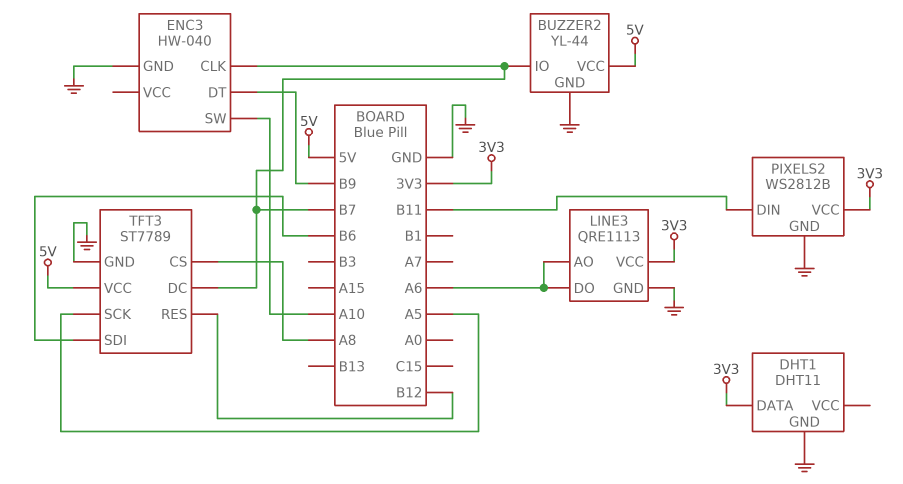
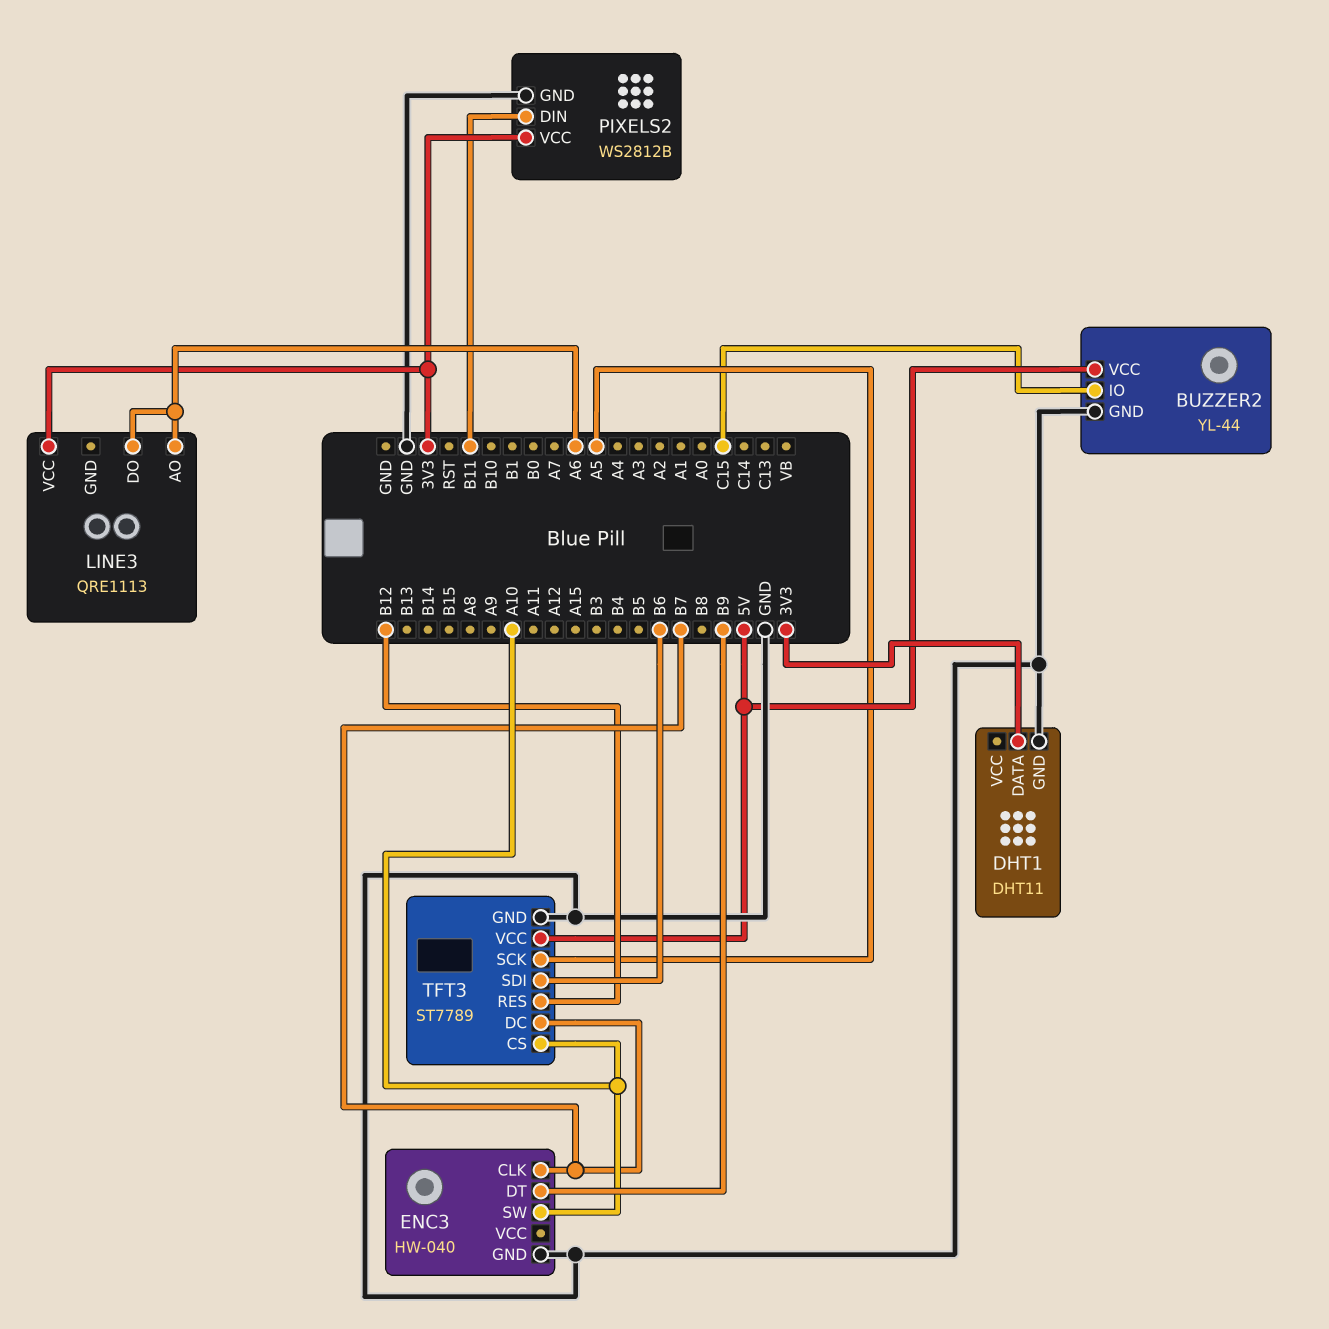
BUZZER2 pin IO: B7 -> C15
LINE3 pin GND: GND -> none
TFT3 pin CS: A8 -> A10

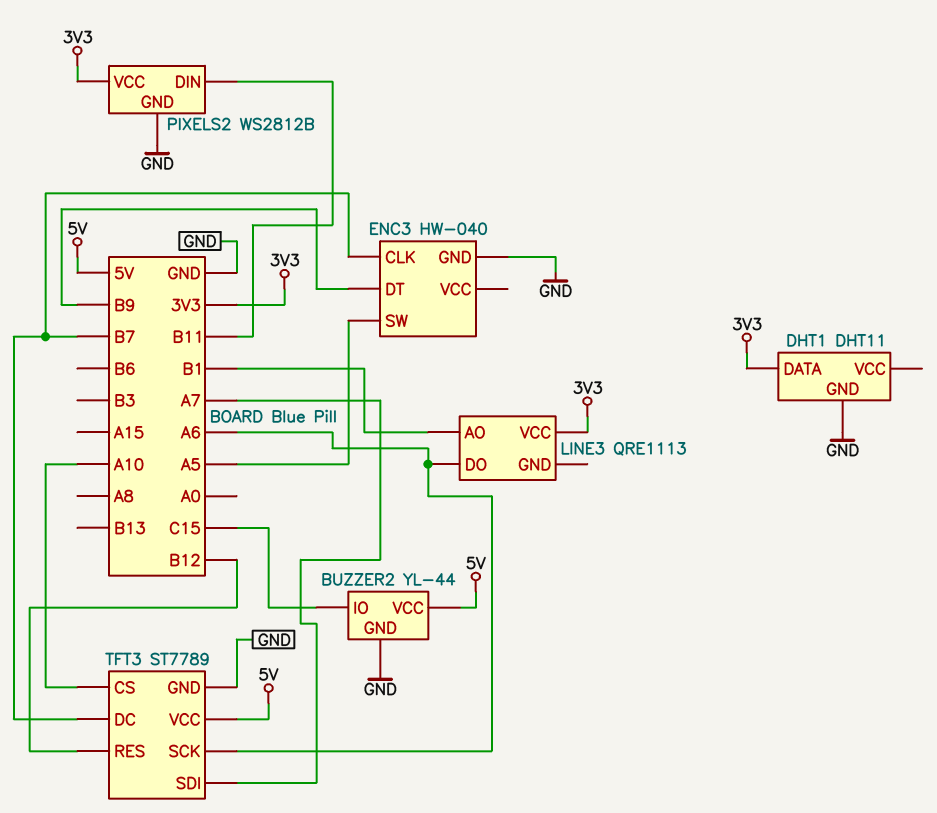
ENC3 pin SW: A10 -> A5
LINE3 pin AO: A6 -> B1
TFT3 pin SCK: A5 -> A6
TFT3 pin SDI: B6 -> A7

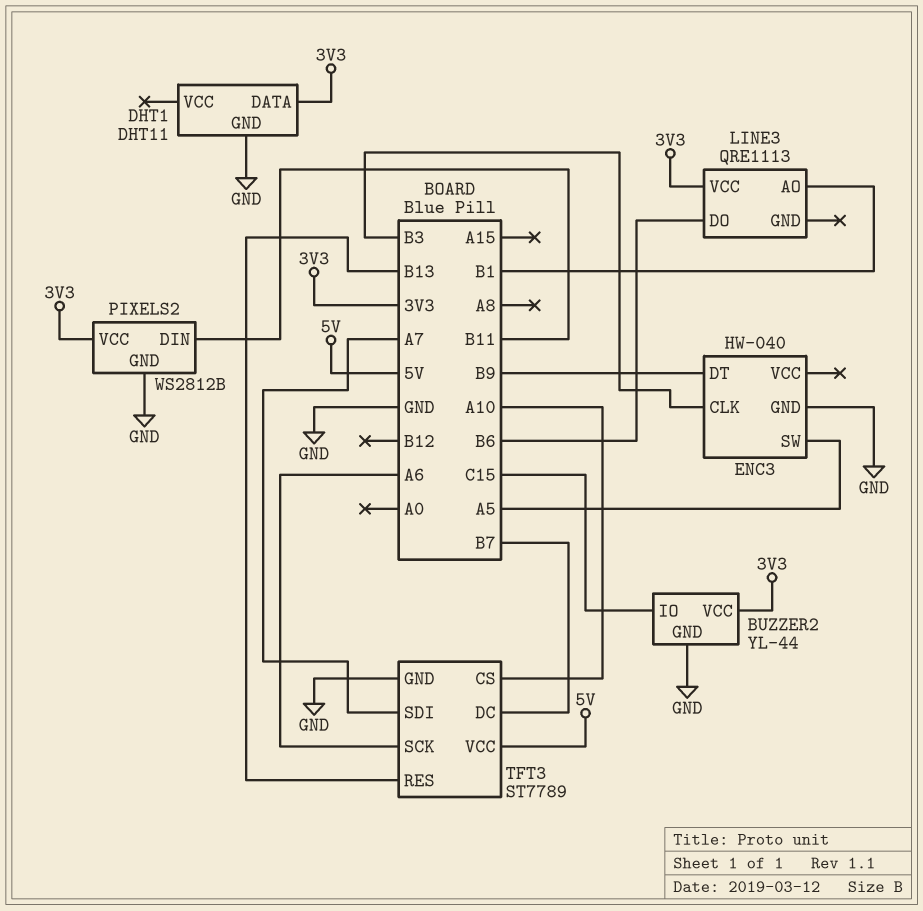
BUZZER2 pin VCC: 5V -> 3V3
ENC3 pin CLK: B7 -> B3
LINE3 pin DO: A6 -> B6
TFT3 pin RES: B12 -> B13

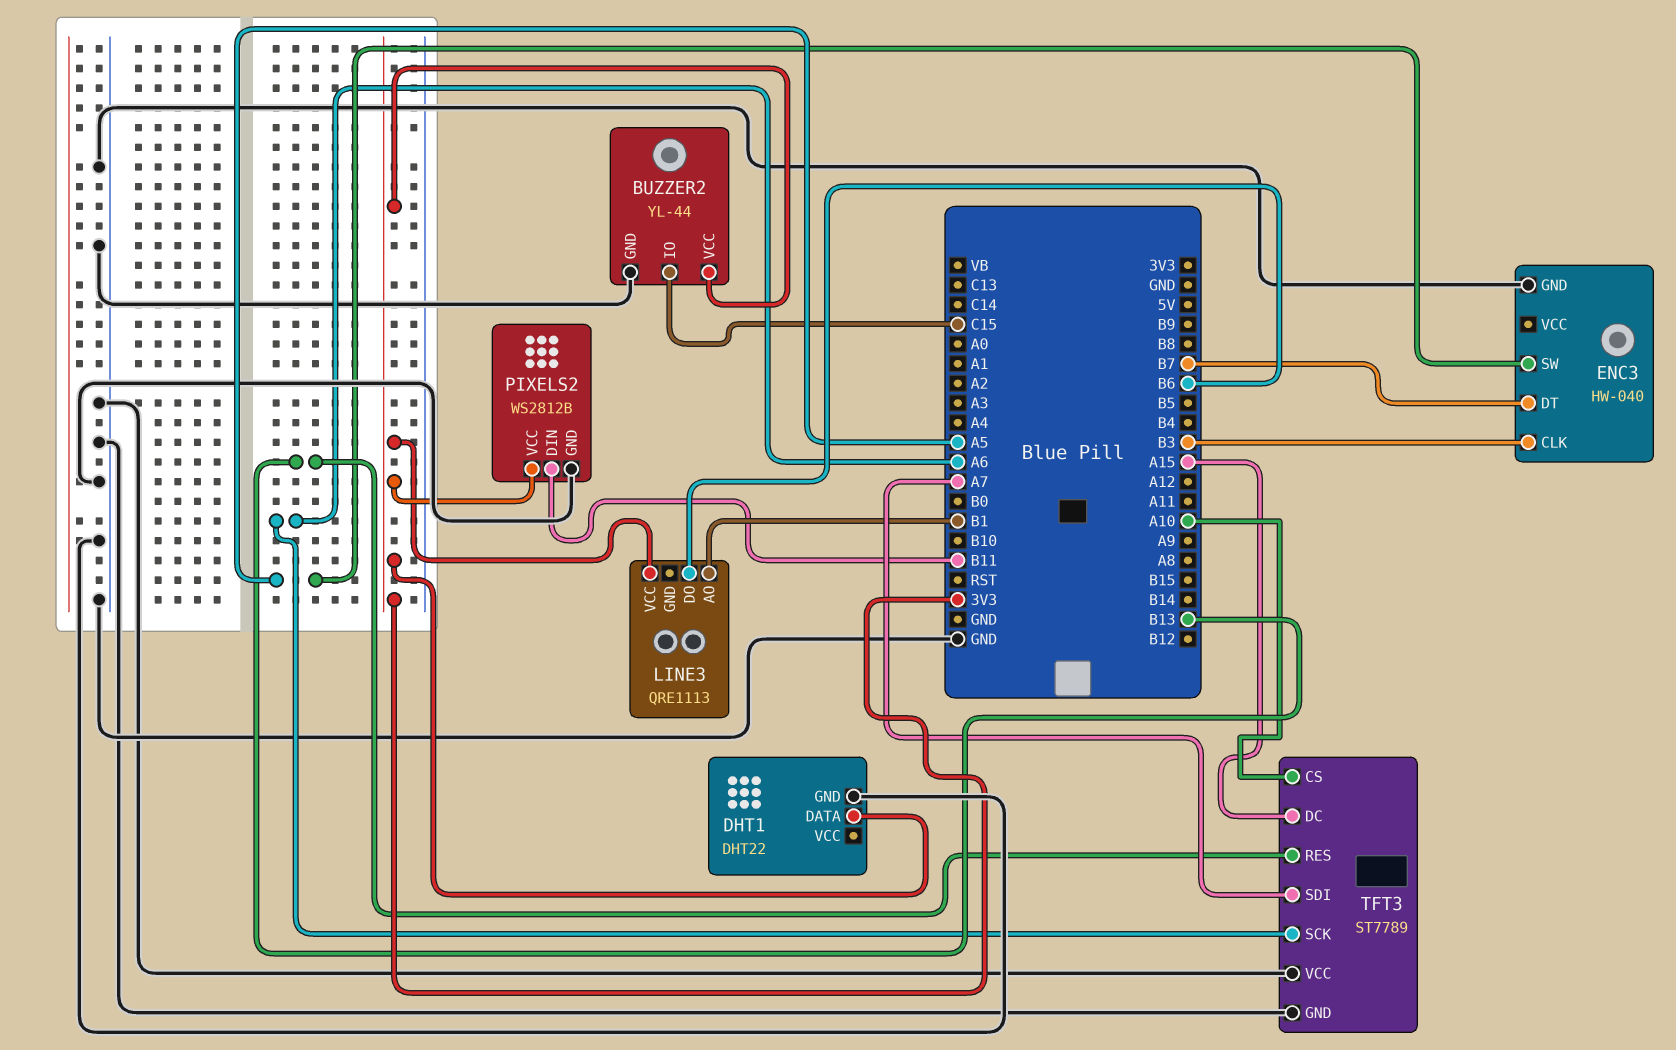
DHT1: DHT11 -> DHT22
ENC3 pin DT: B9 -> B7
TFT3 pin DC: B7 -> A15
TFT3 pin VCC: 5V -> GND

